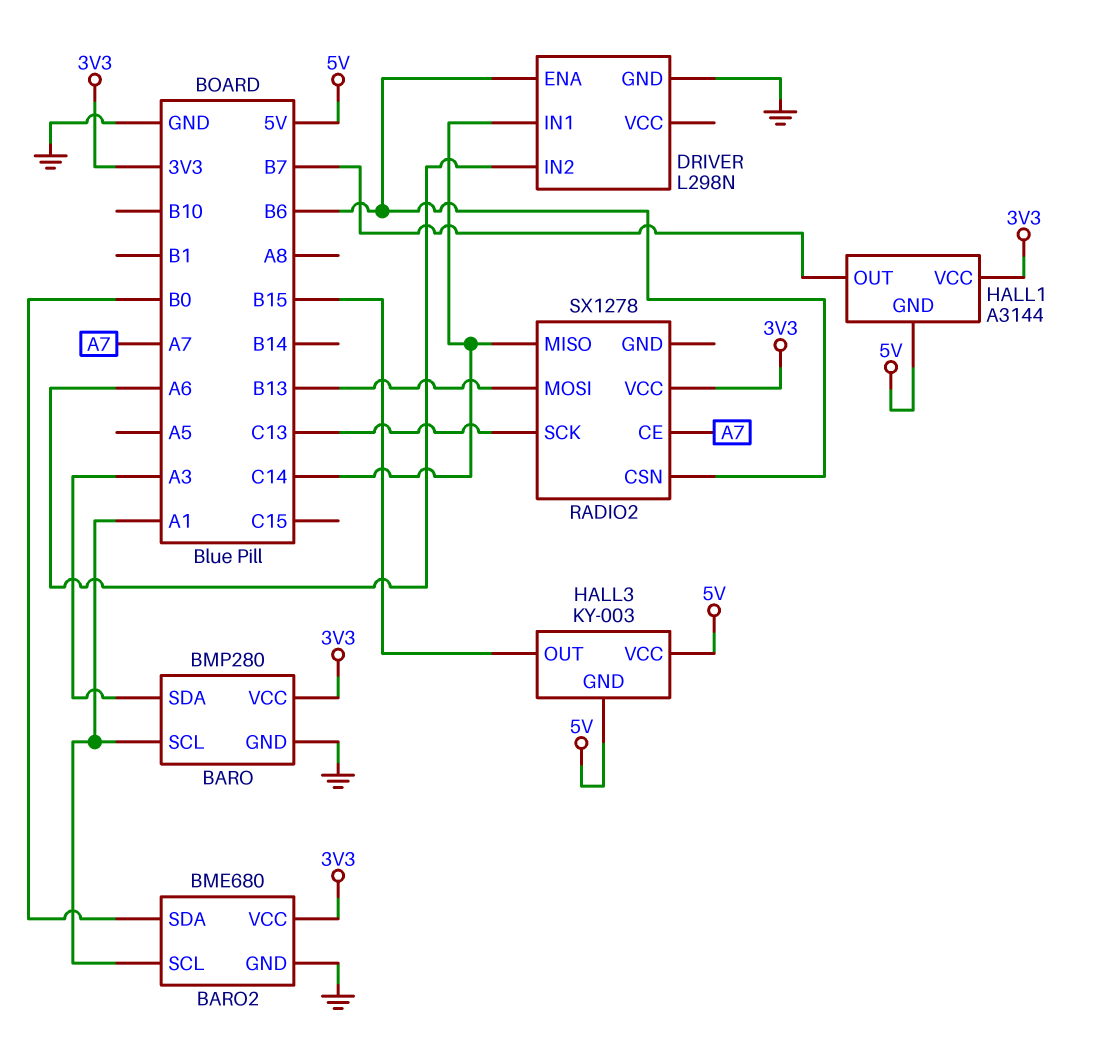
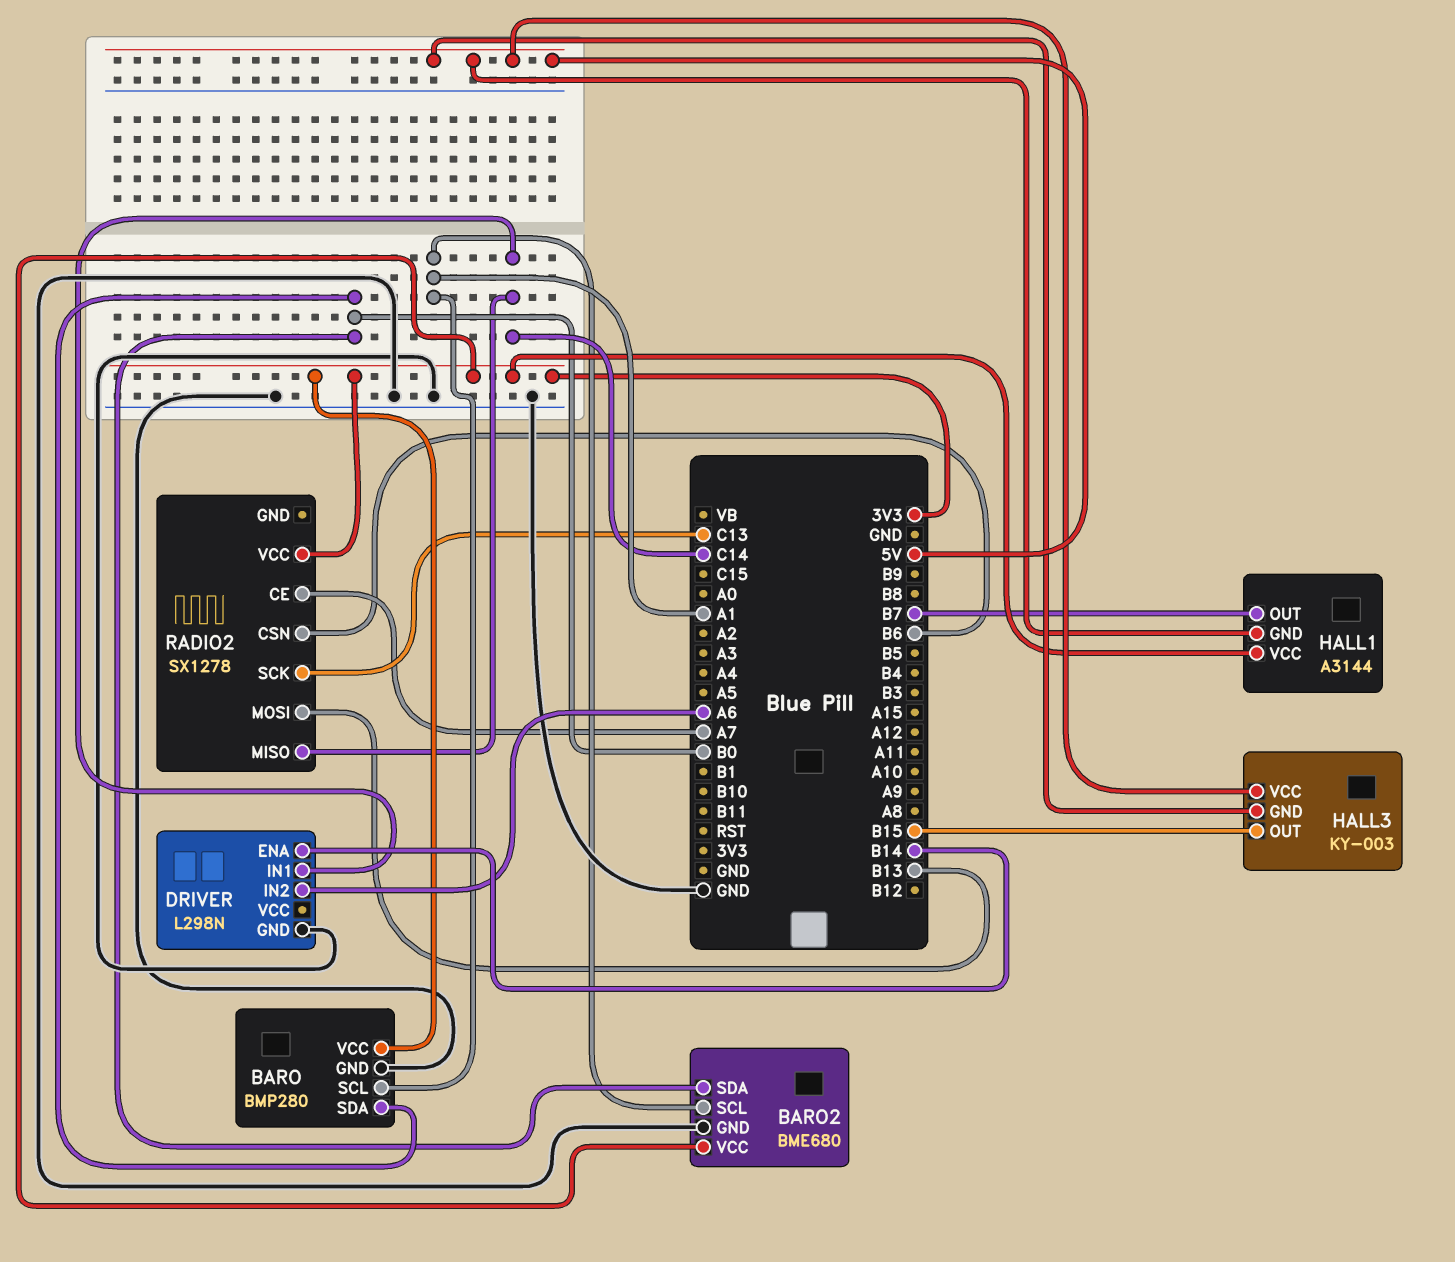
BARO pin SDA: A3 -> B0
DRIVER pin ENA: B6 -> B14

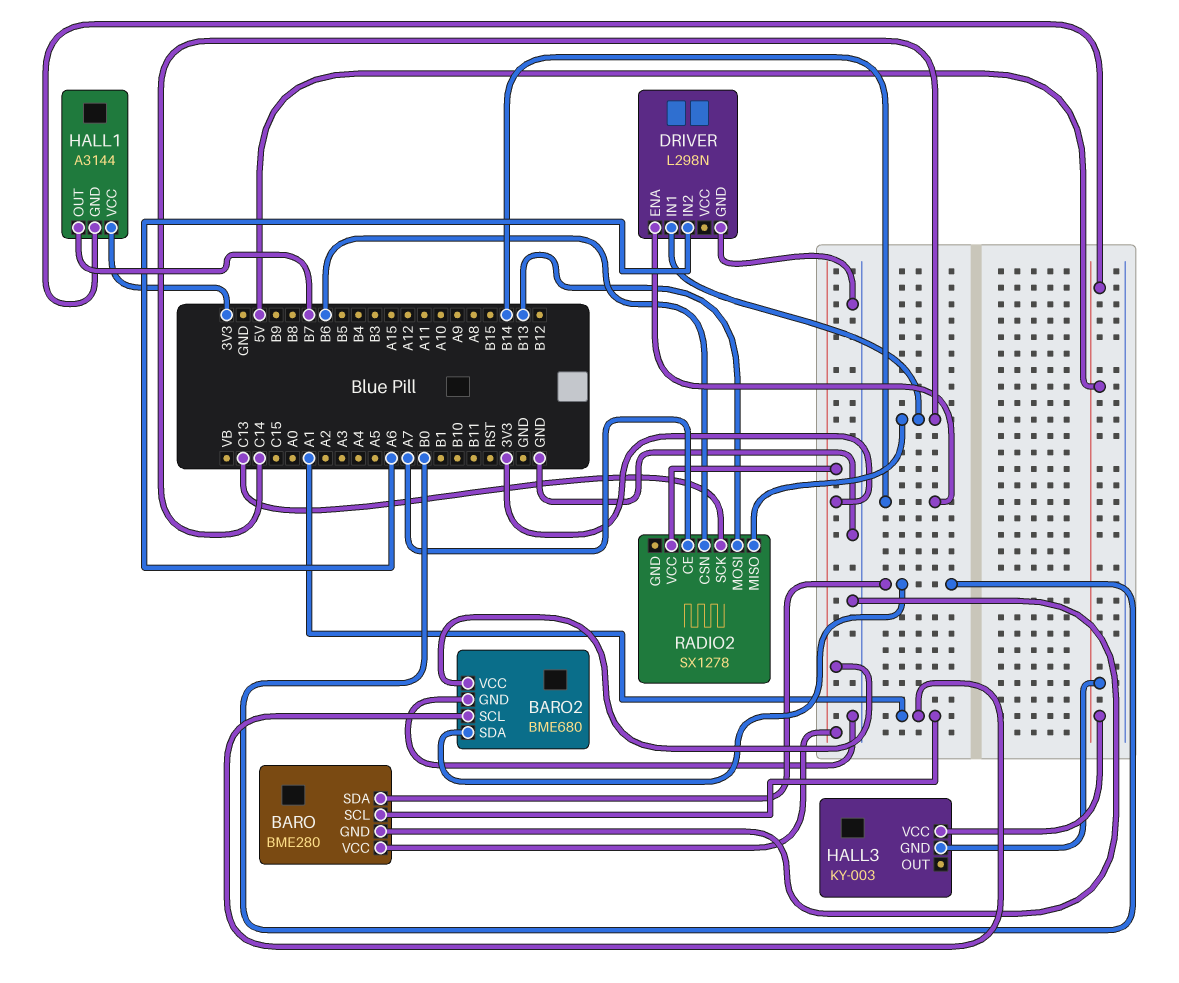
BARO: BMP280 -> BME280
HALL3 pin OUT: B15 -> none

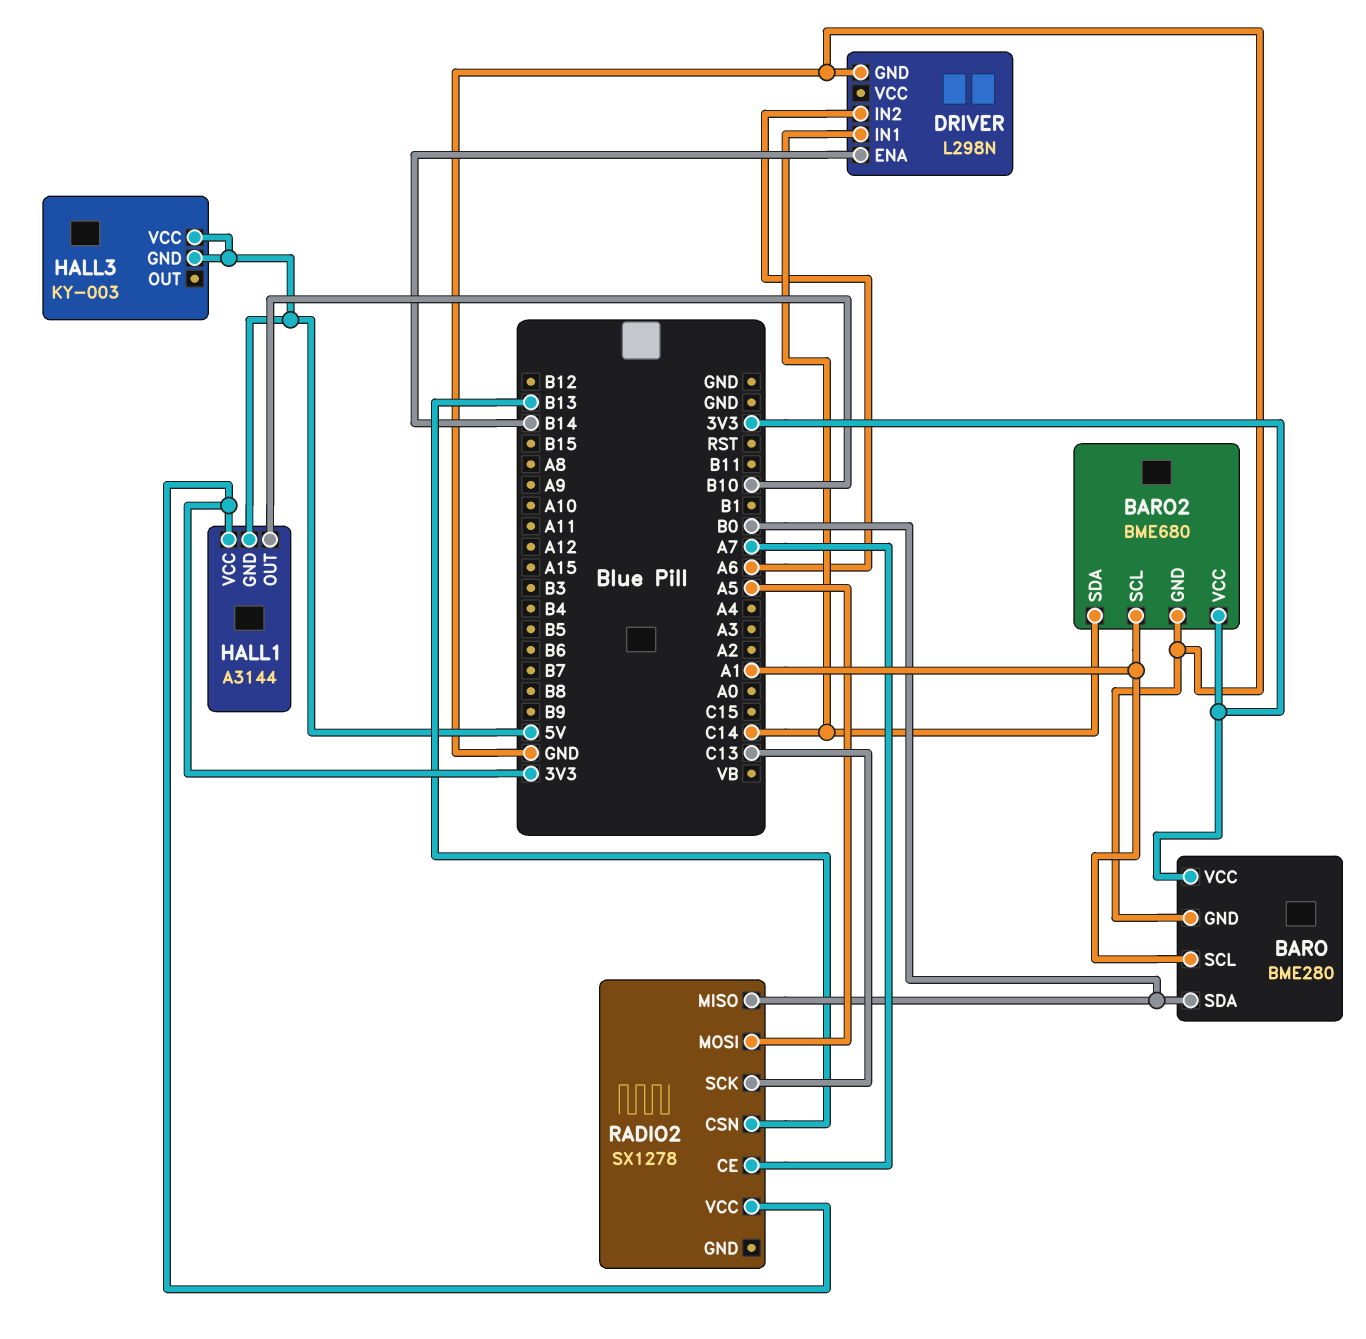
BARO2 pin SDA: B0 -> C14
HALL1 pin OUT: B7 -> B10
RADIO2 pin CSN: B6 -> B13
RADIO2 pin MISO: C14 -> B0
RADIO2 pin MOSI: B13 -> A5

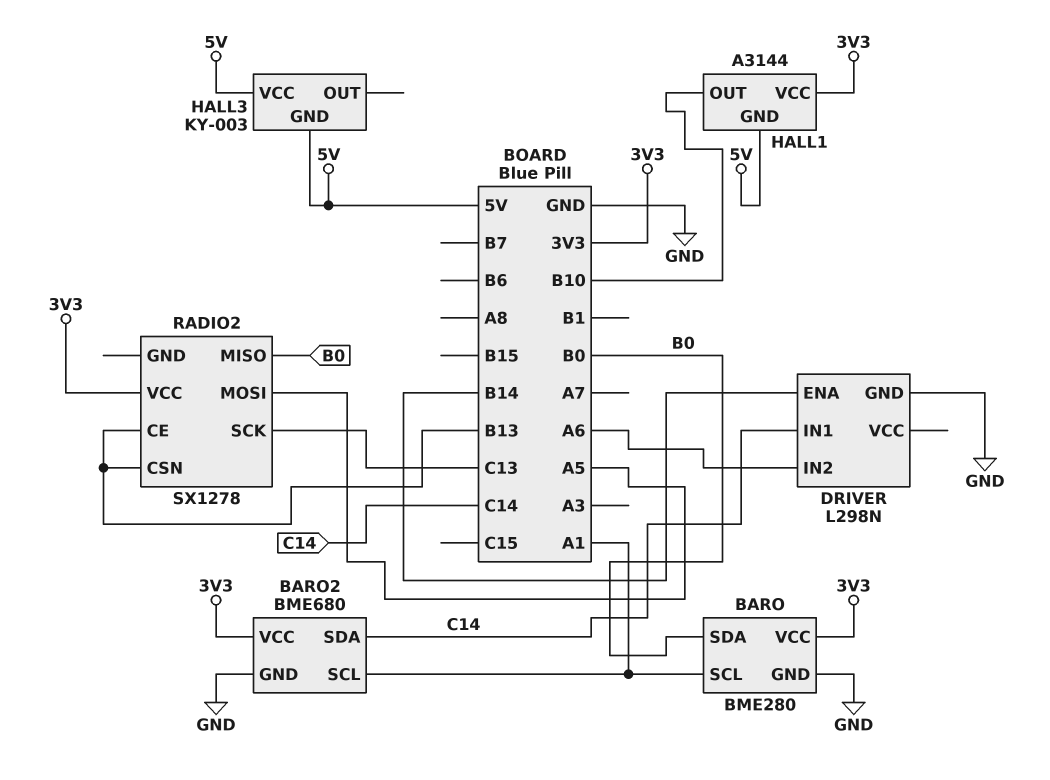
RADIO2 pin CE: A7 -> B13

